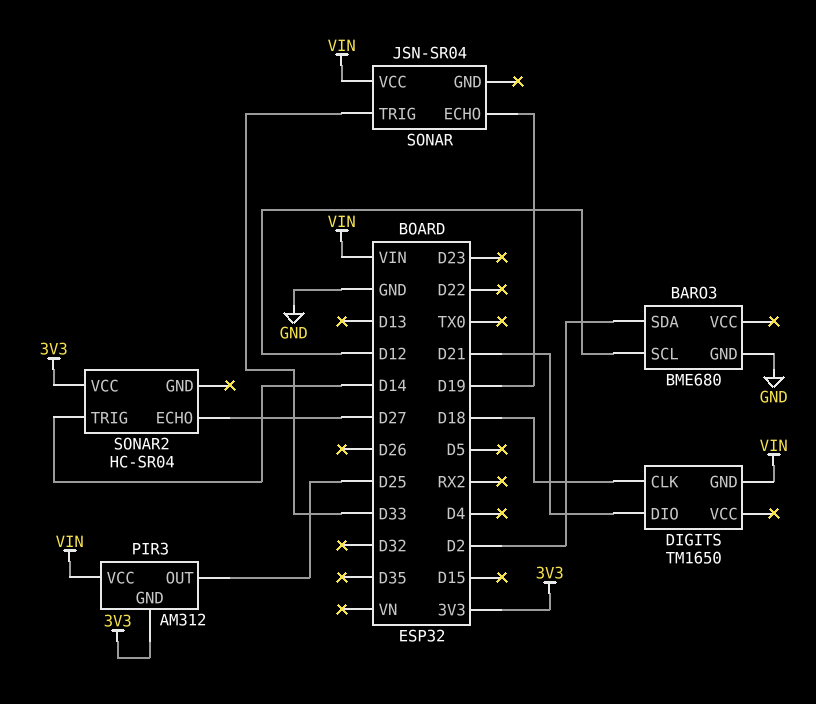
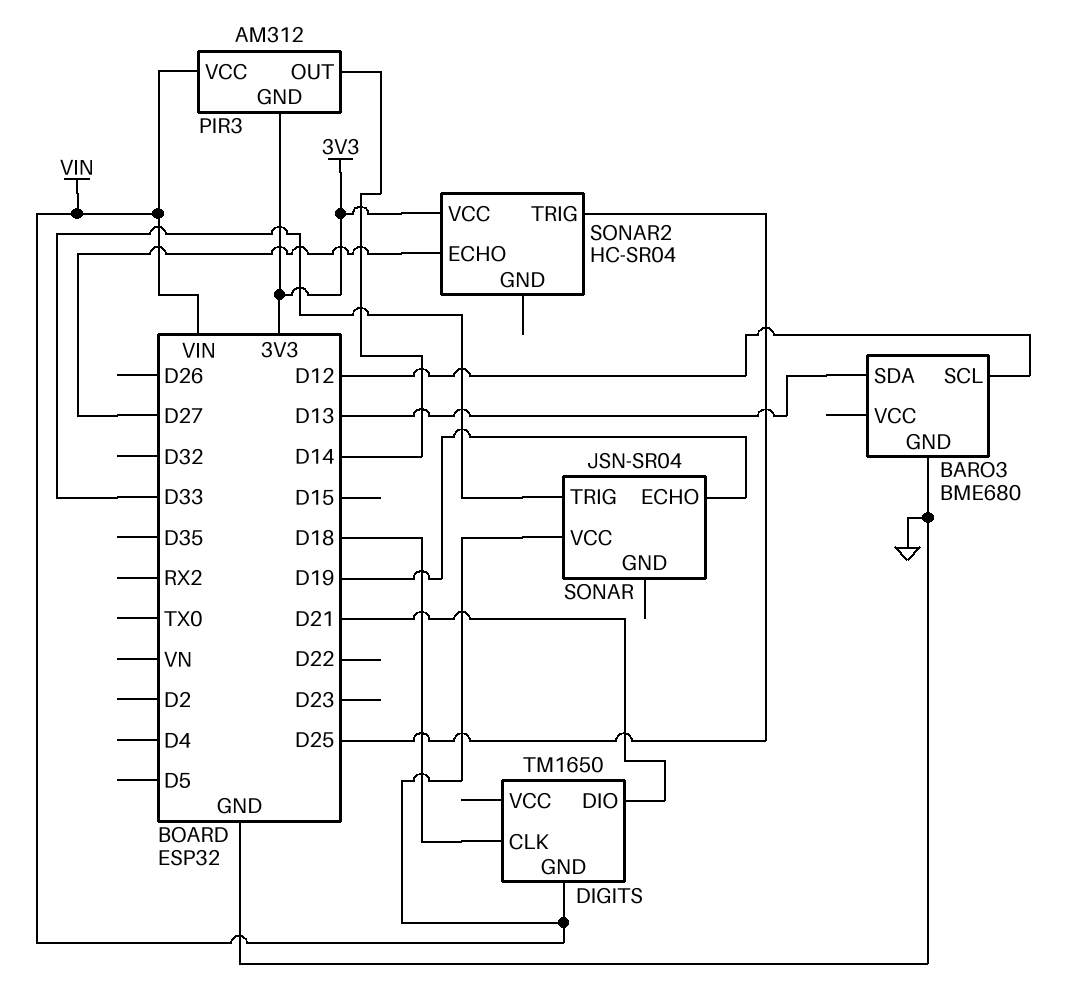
BARO3 pin SDA: D2 -> D13
PIR3 pin OUT: D25 -> D14
SONAR2 pin TRIG: D14 -> D25

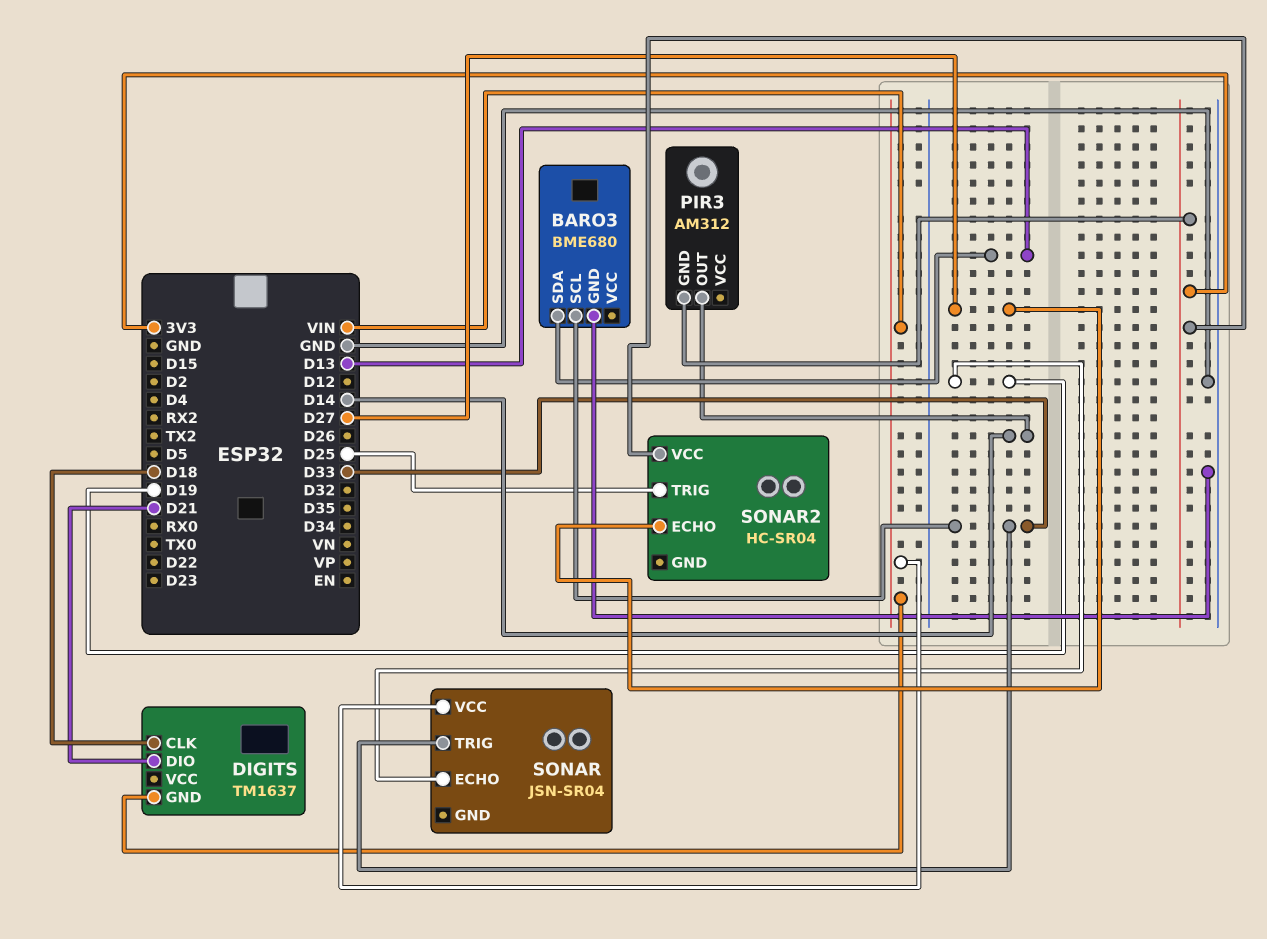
BARO3 pin SCL: D12 -> D33
DIGITS: TM1650 -> TM1637
PIR3 pin VCC: VIN -> none

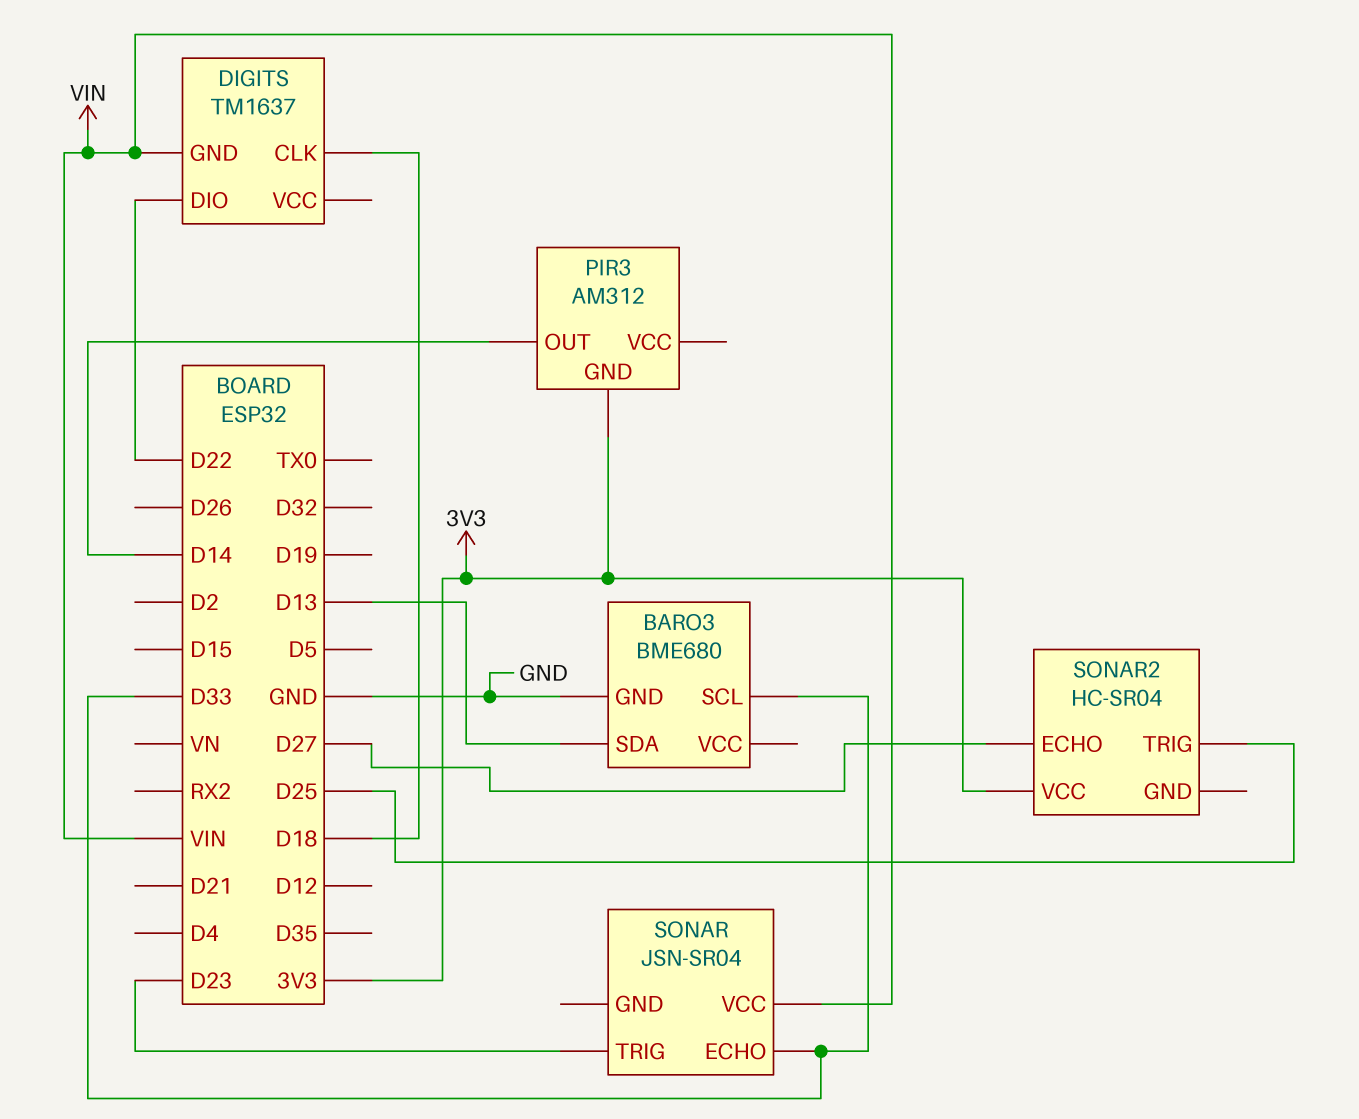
DIGITS pin DIO: D21 -> D22
SONAR pin ECHO: D19 -> D33
SONAR pin TRIG: D33 -> D23

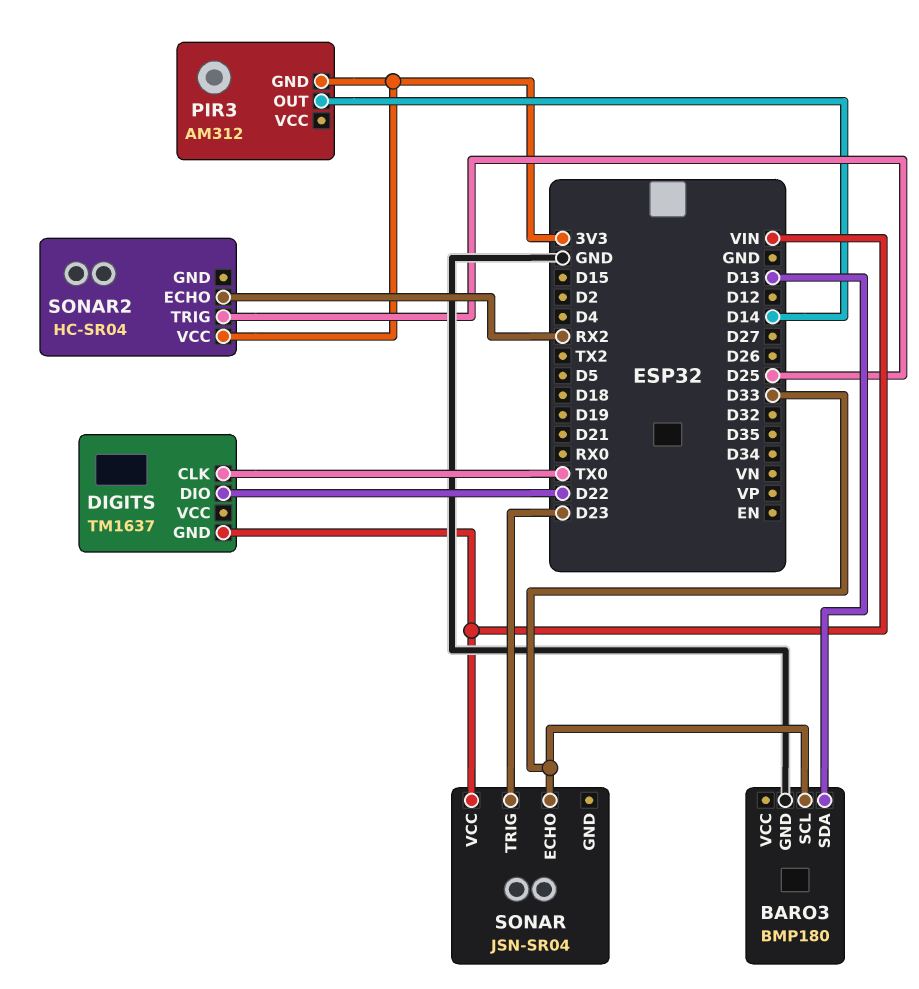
BARO3: BME680 -> BMP180
DIGITS pin CLK: D18 -> TX0
SONAR2 pin ECHO: D27 -> RX2

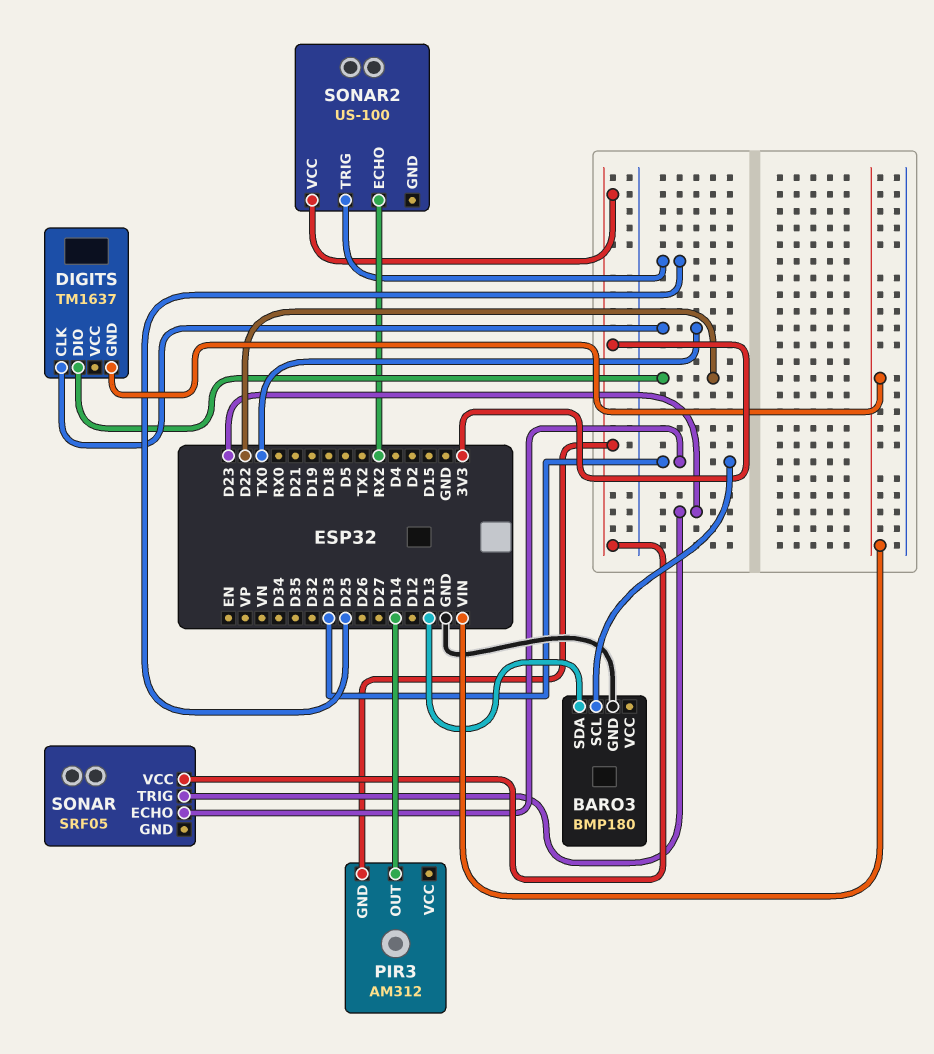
SONAR: JSN-SR04 -> SRF05
SONAR pin VCC: VIN -> 3V3
SONAR2: HC-SR04 -> US-100

